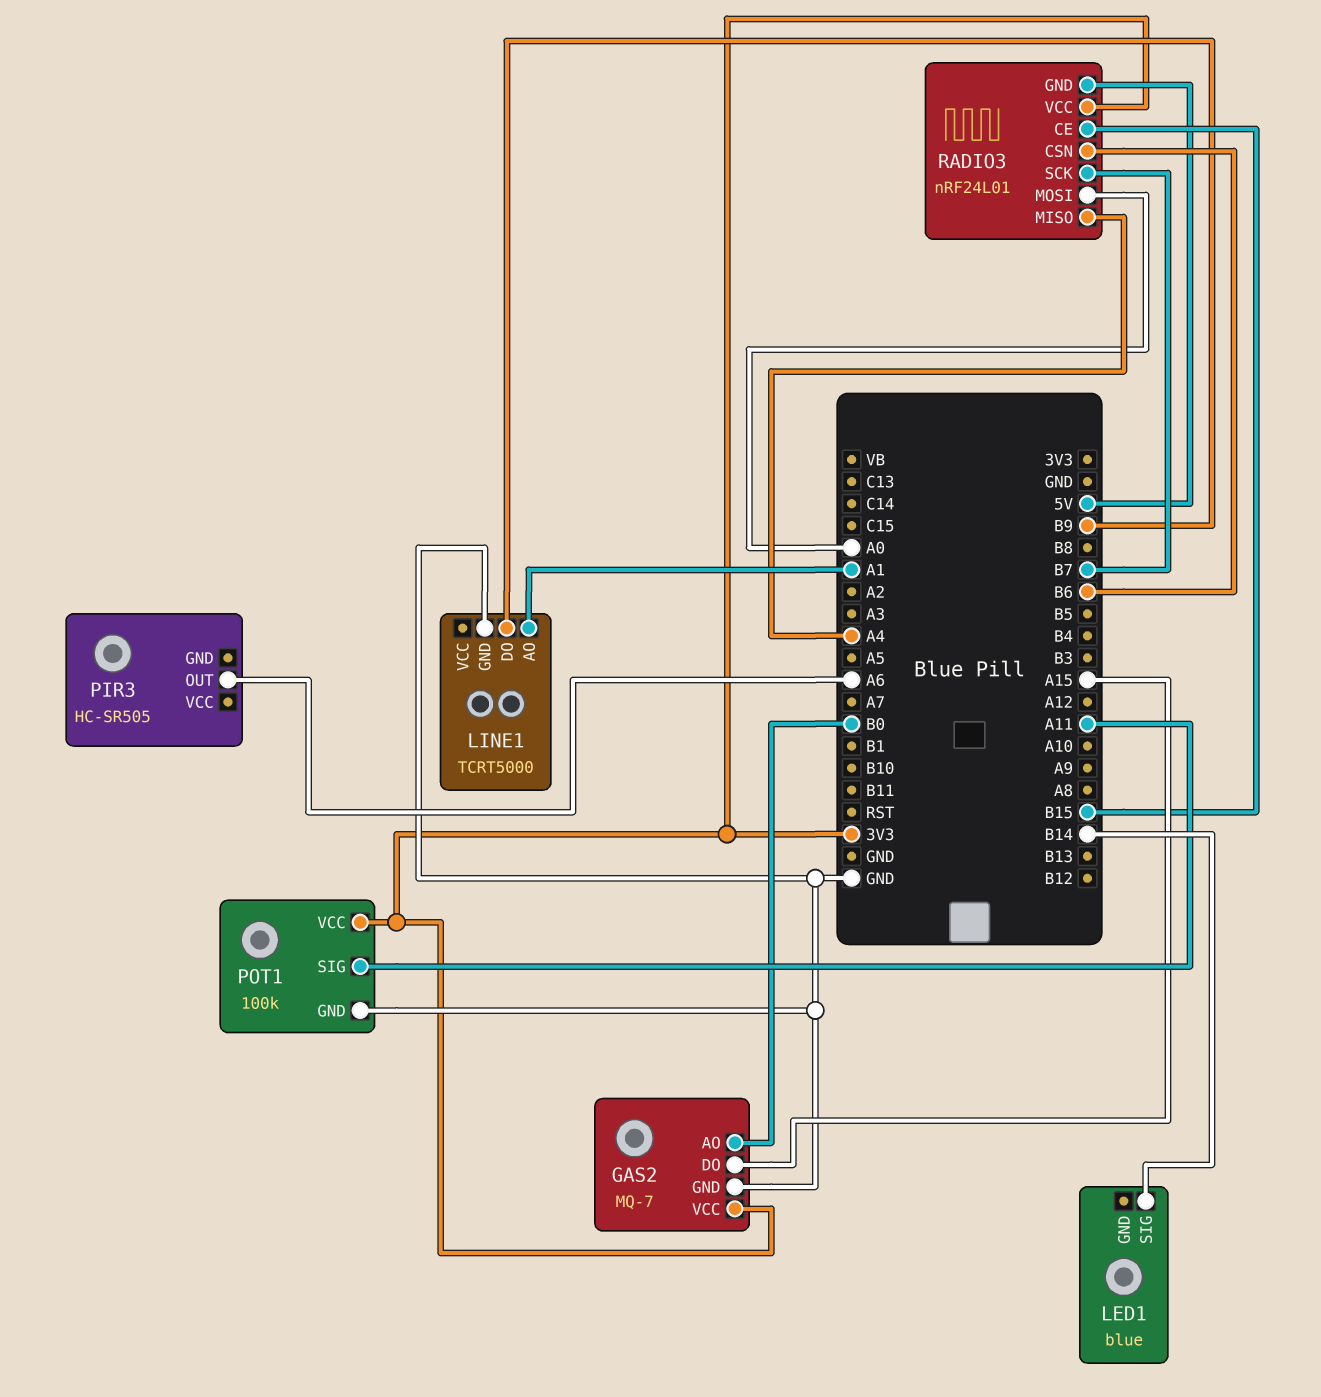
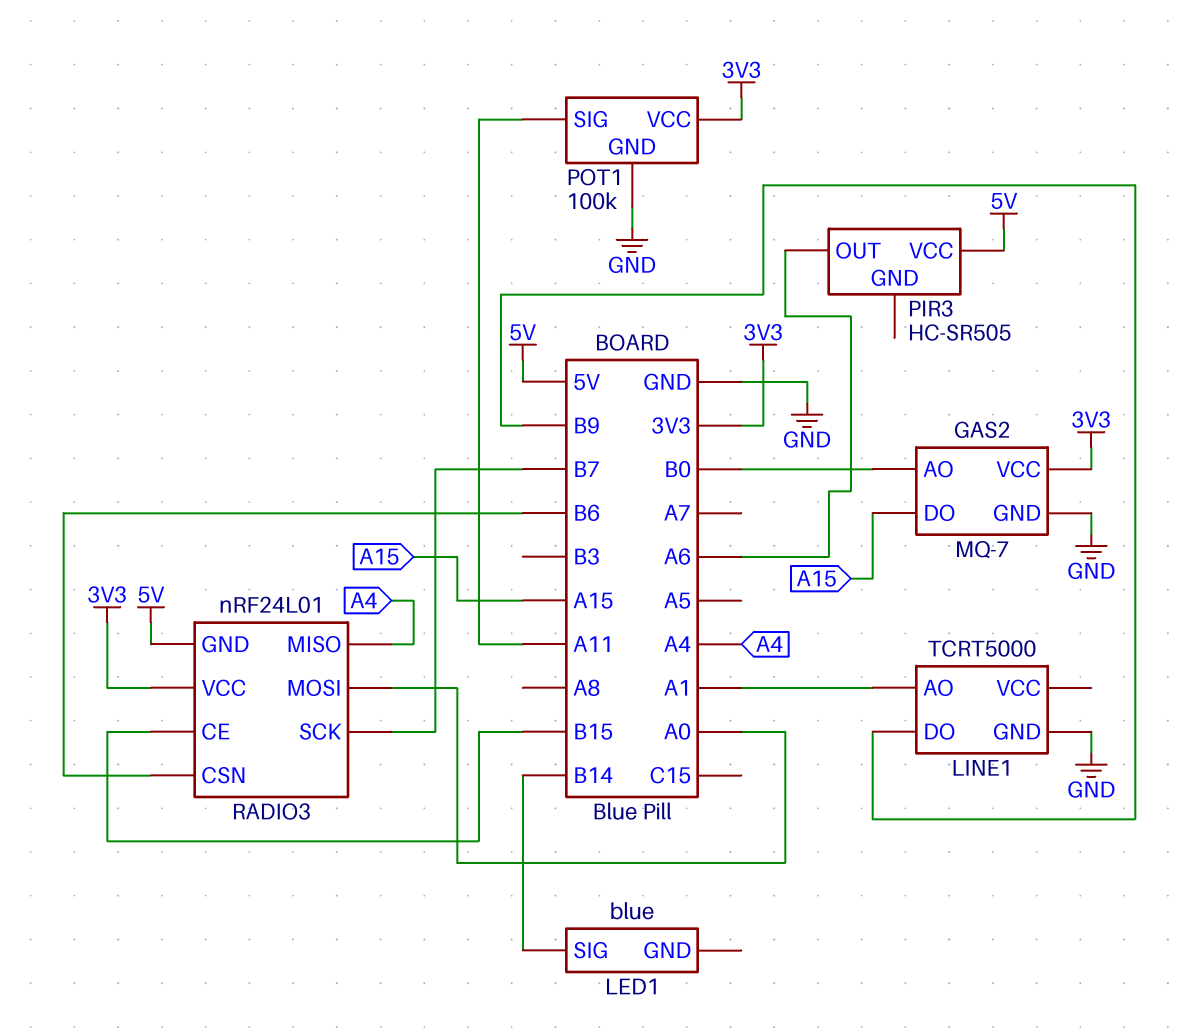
PIR3 pin VCC: none -> 5V

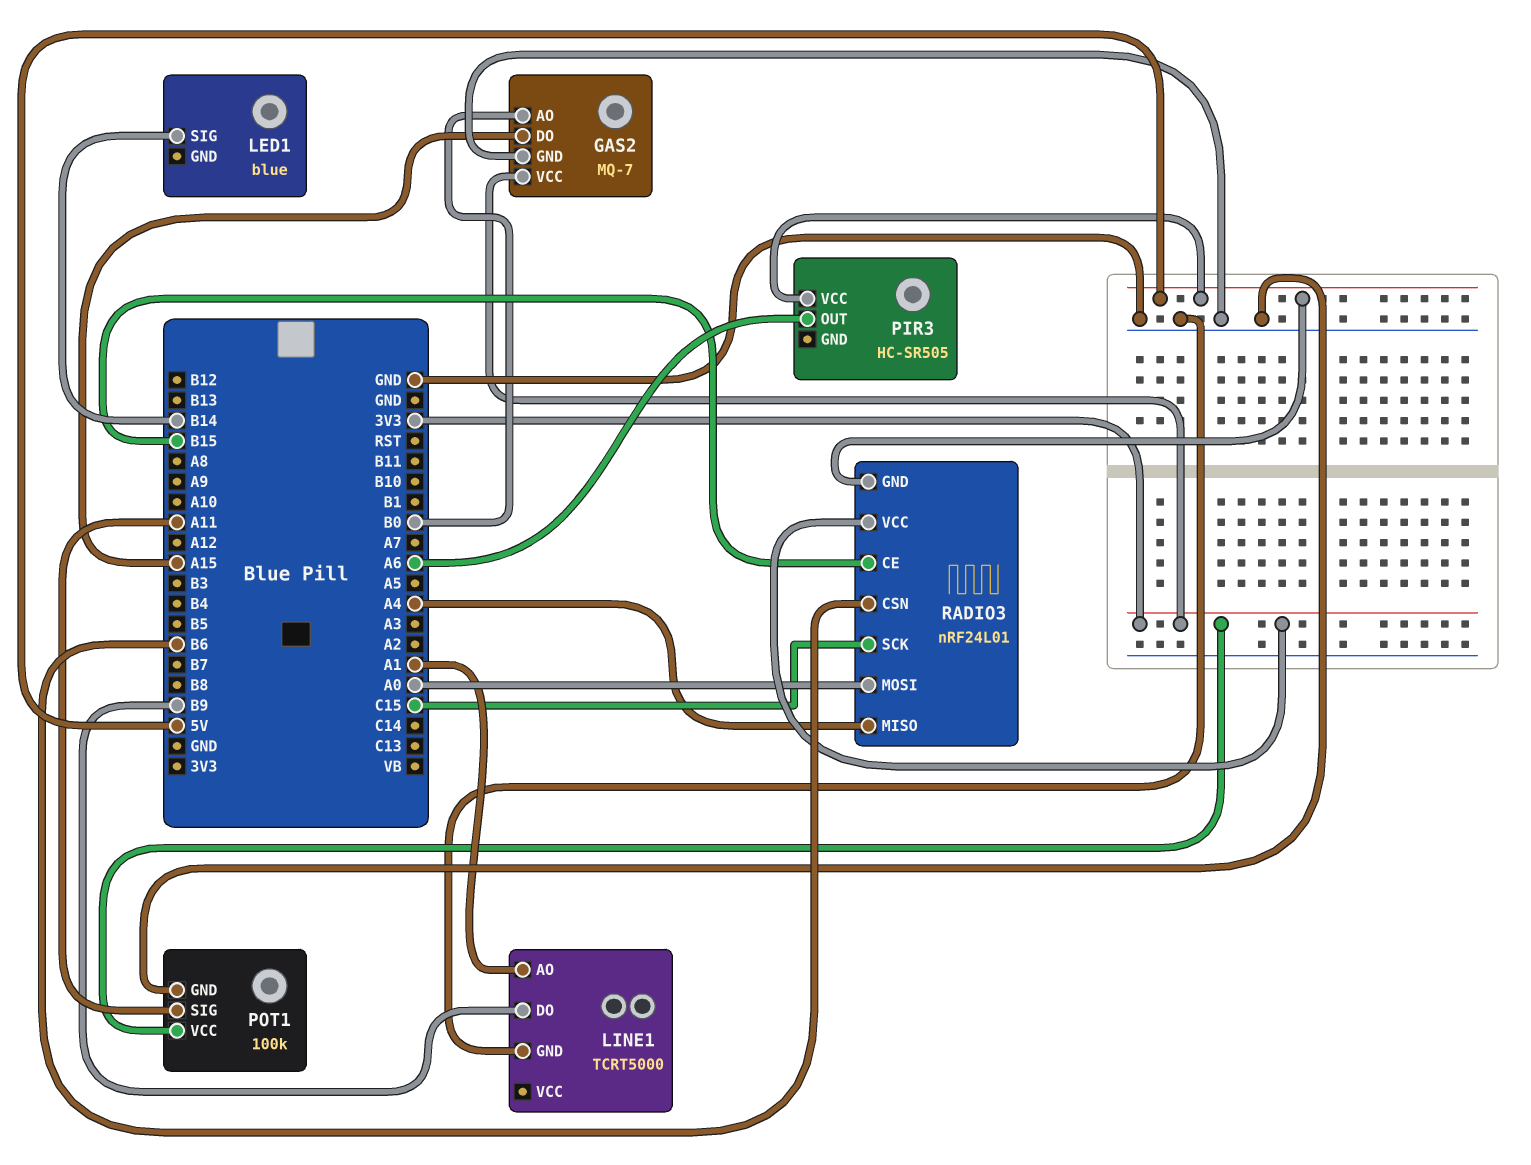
RADIO3 pin SCK: B7 -> C15

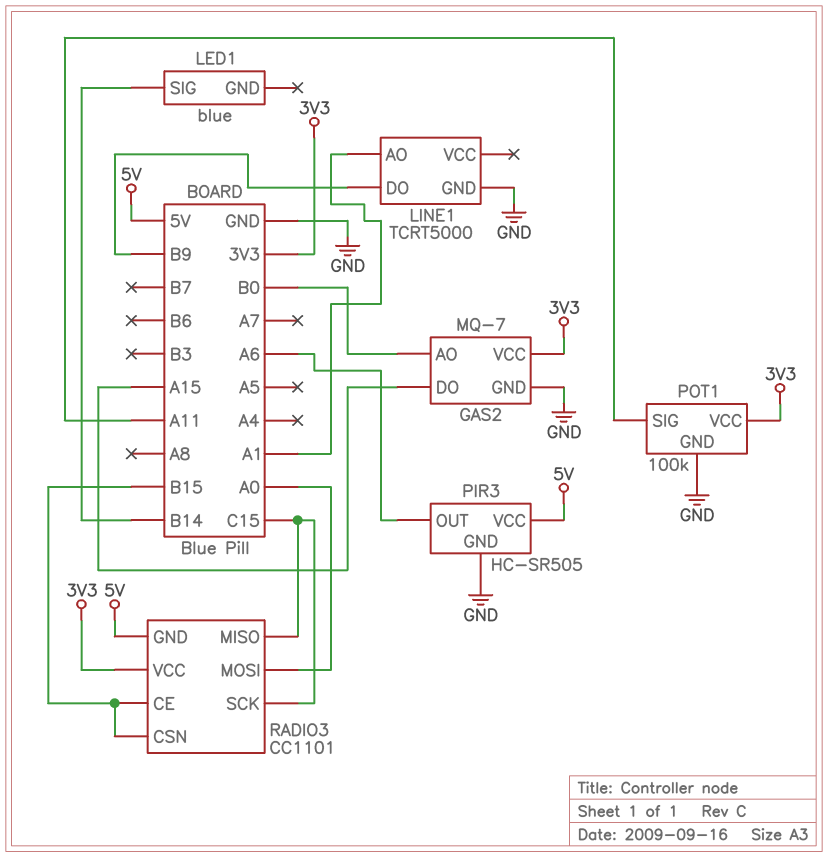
PIR3 pin GND: none -> GND
RADIO3: nRF24L01 -> CC1101
RADIO3 pin CSN: B6 -> B15
RADIO3 pin MISO: A4 -> C15

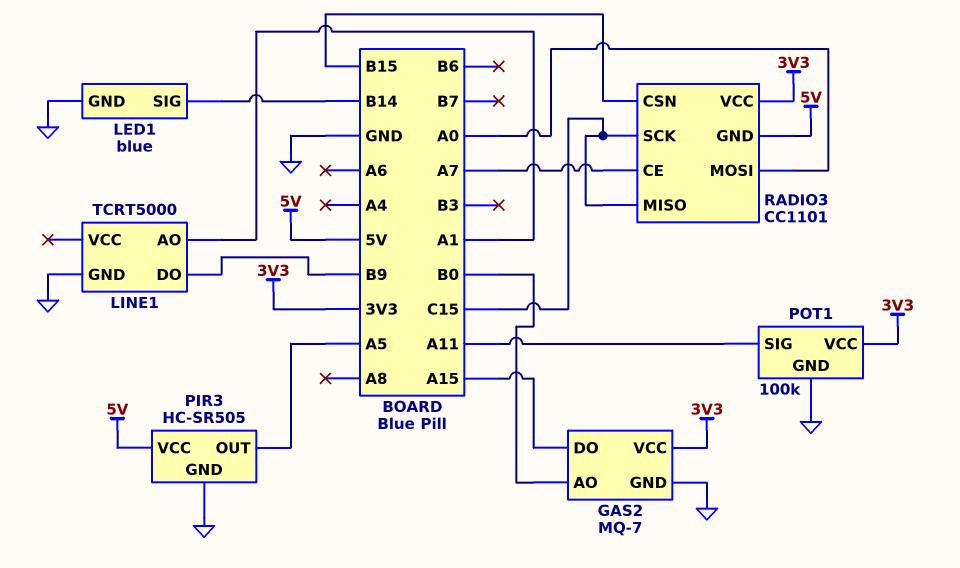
LED1 pin GND: none -> GND
PIR3 pin OUT: A6 -> A5
RADIO3 pin CE: B15 -> A7

